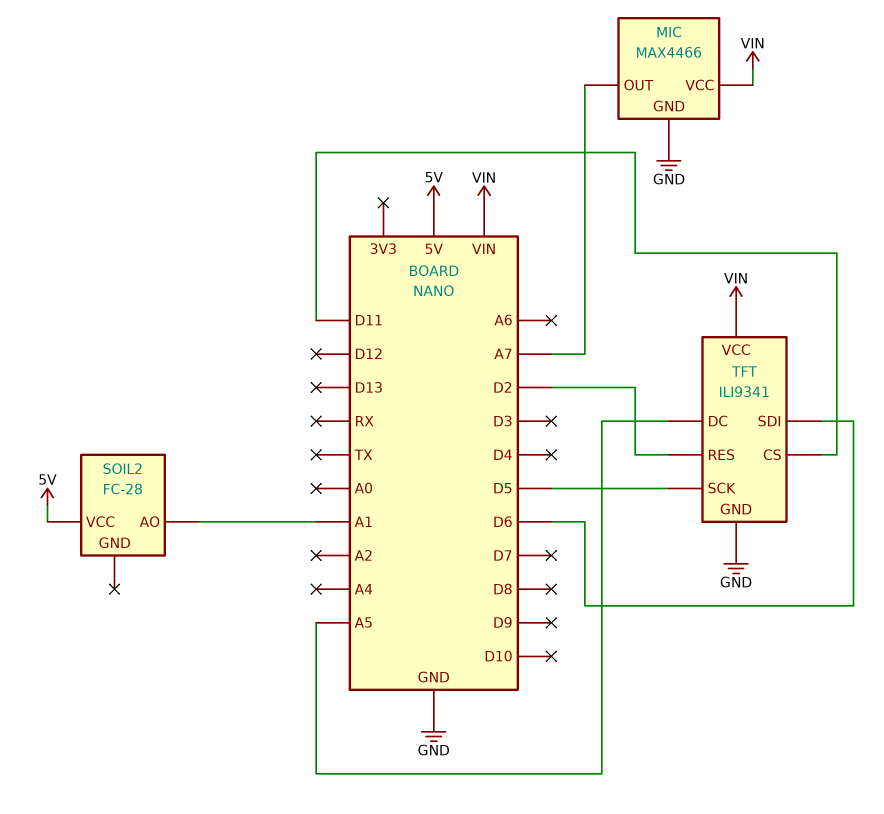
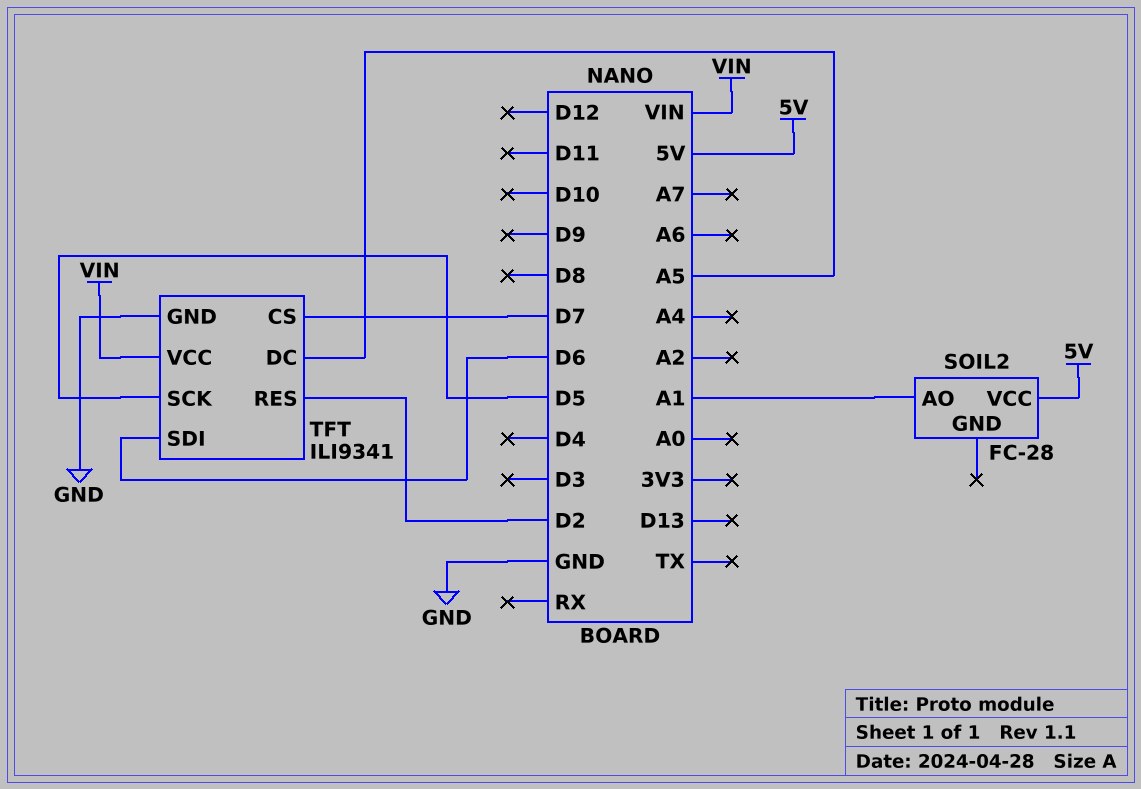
MIC: MAX4466 -> none
MIC pin GND: GND -> none
MIC pin OUT: A7 -> none
MIC pin VCC: VIN -> none
TFT pin CS: D11 -> D7

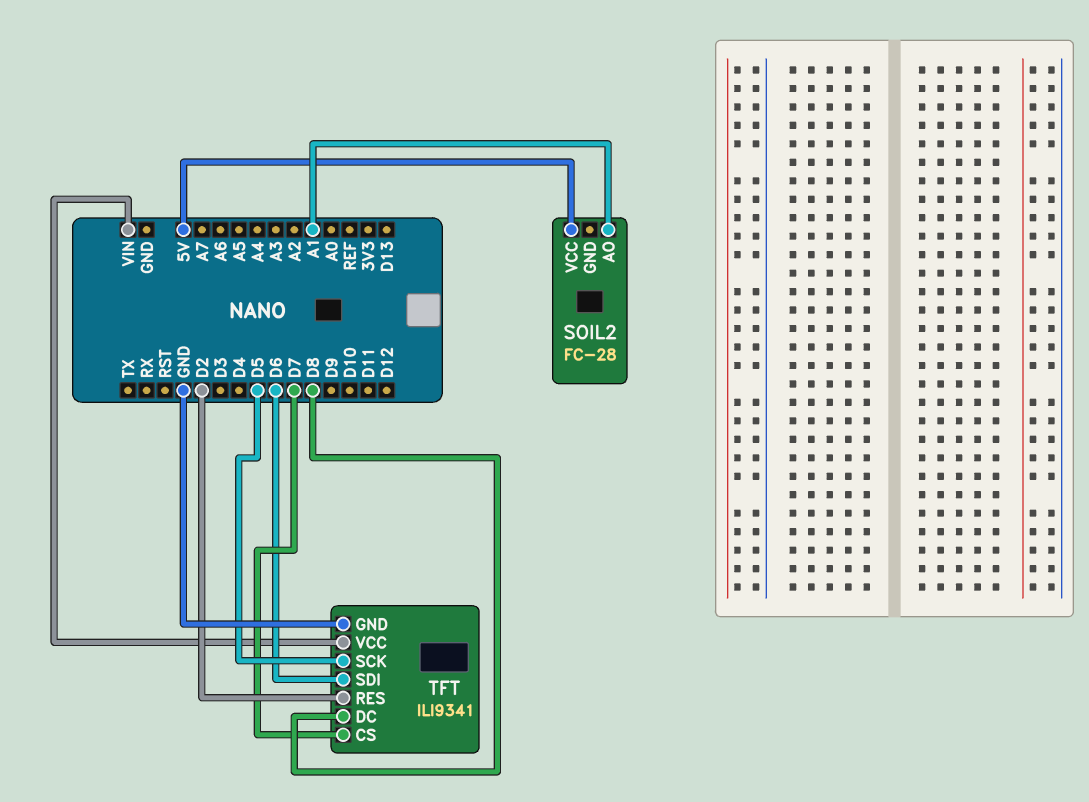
TFT pin DC: A5 -> D8

